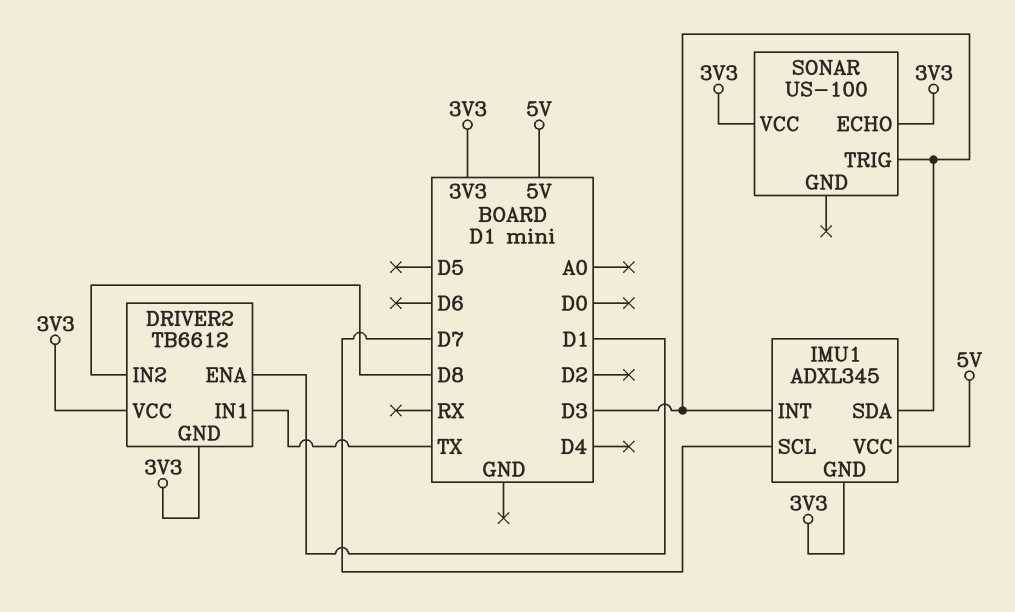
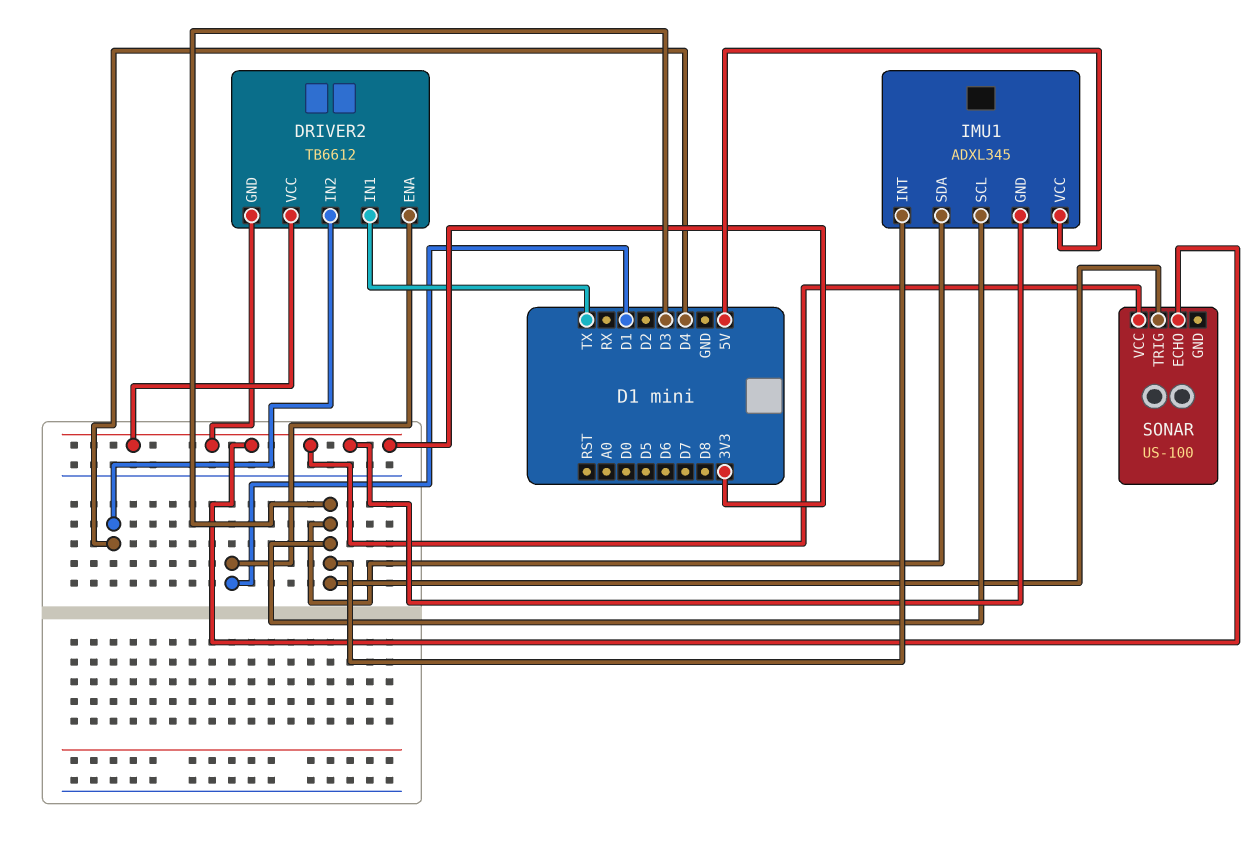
DRIVER2 pin IN2: D8 -> D4
IMU1 pin SCL: D7 -> D3

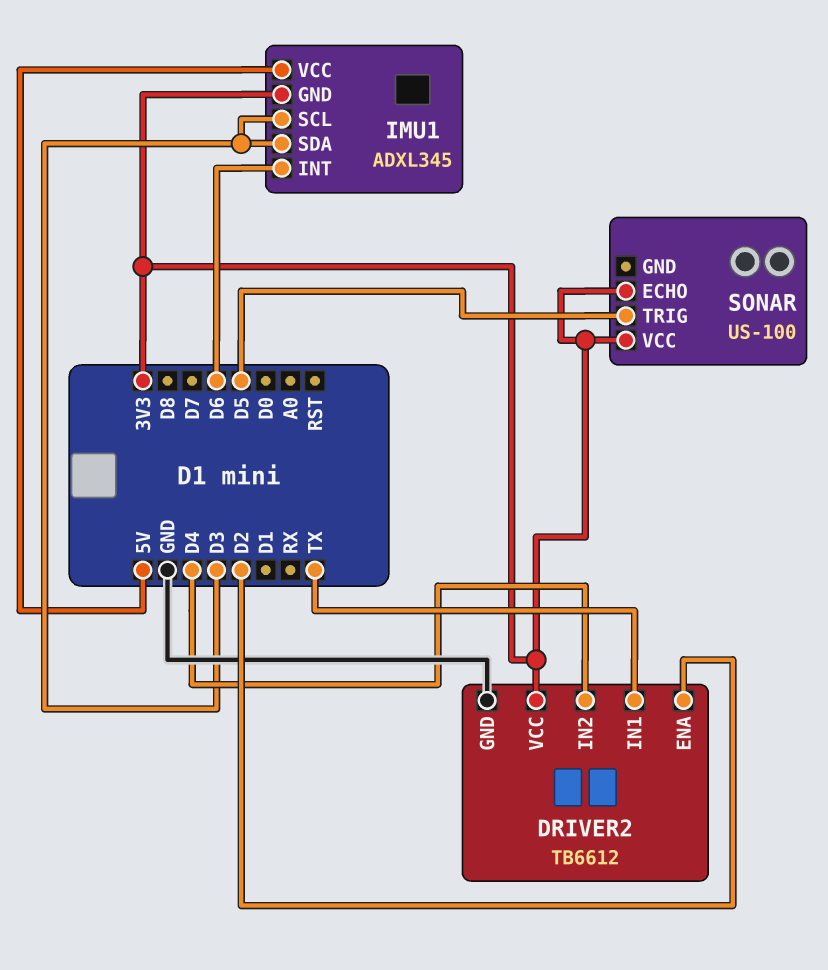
DRIVER2 pin ENA: D1 -> D2
DRIVER2 pin GND: 3V3 -> GND
IMU1 pin INT: D3 -> D6
SONAR pin TRIG: D3 -> D5

